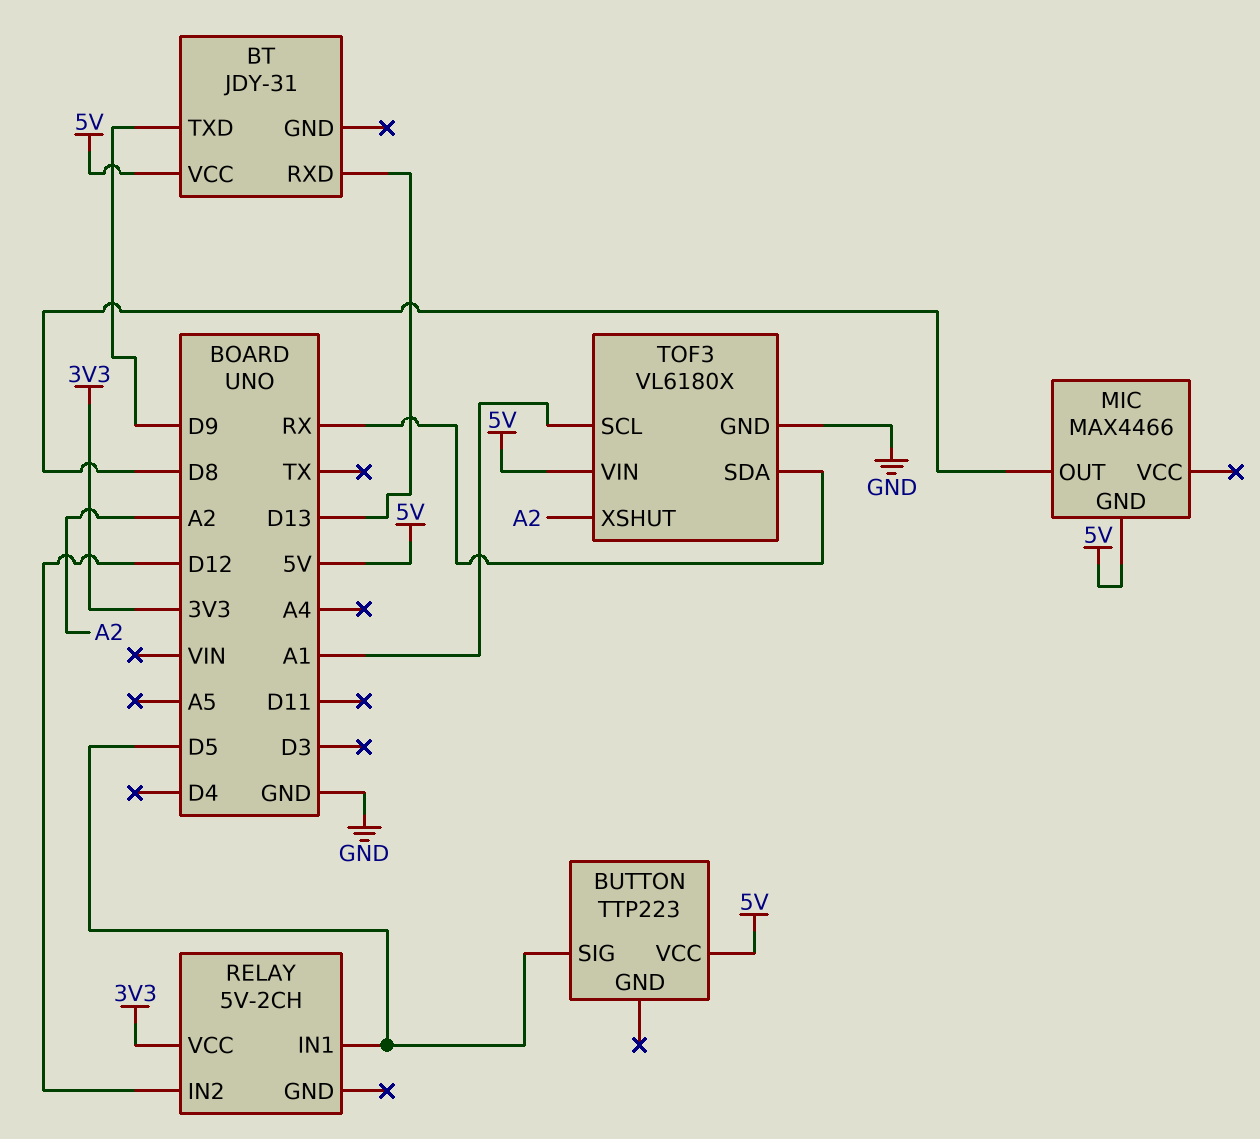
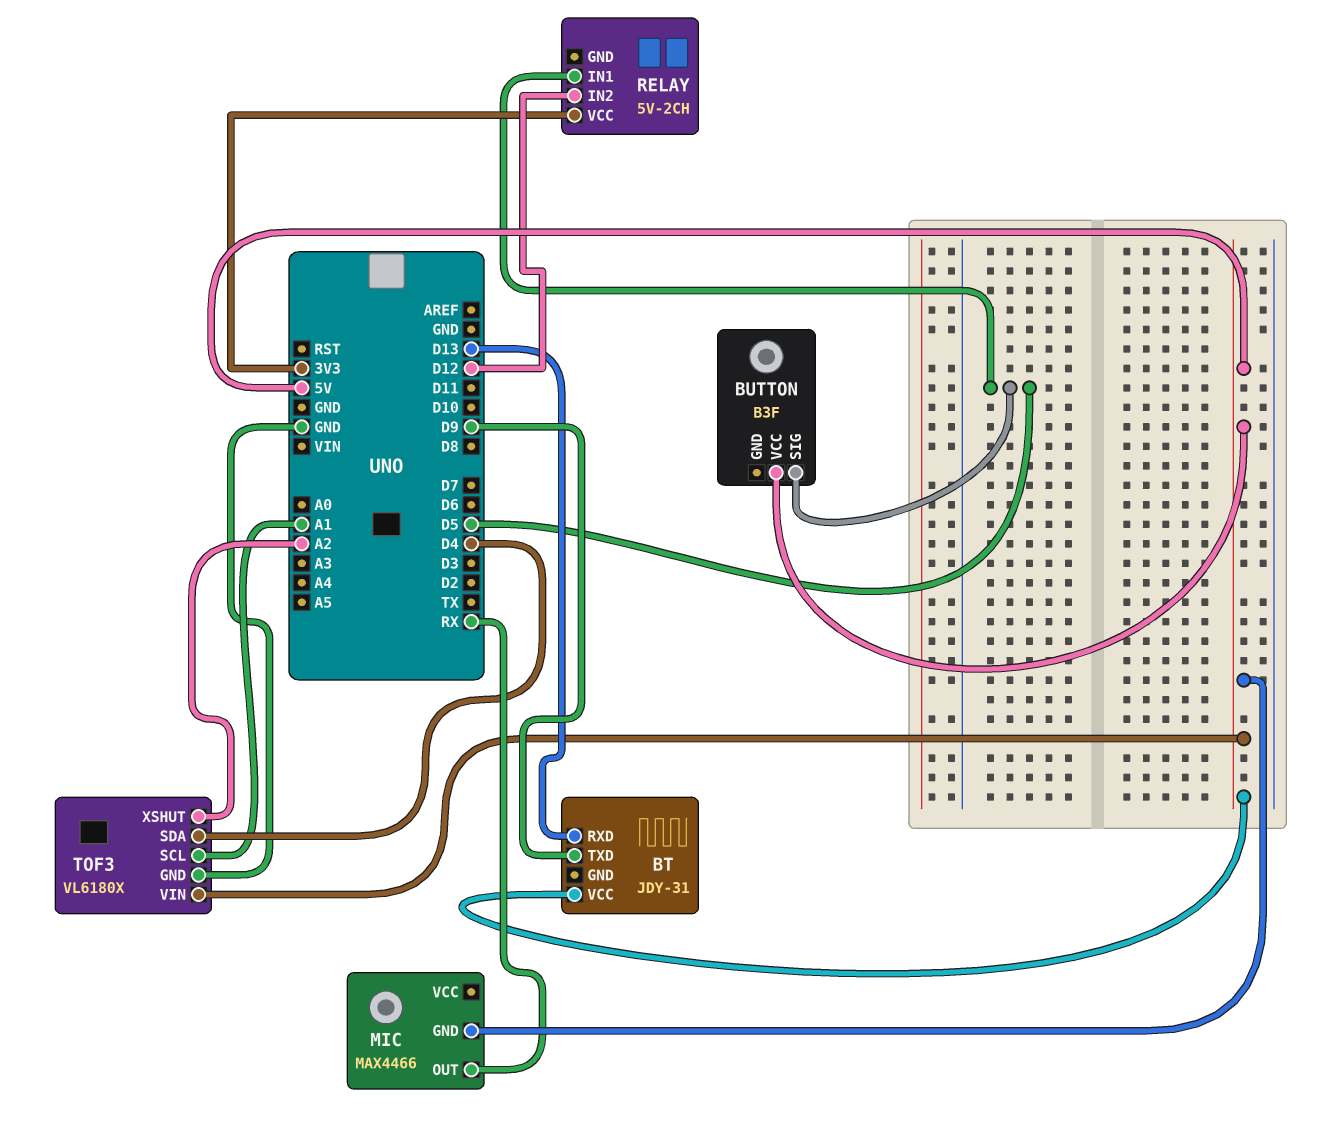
BUTTON: TTP223 -> B3F
MIC pin OUT: D8 -> RX
TOF3 pin SDA: RX -> D4

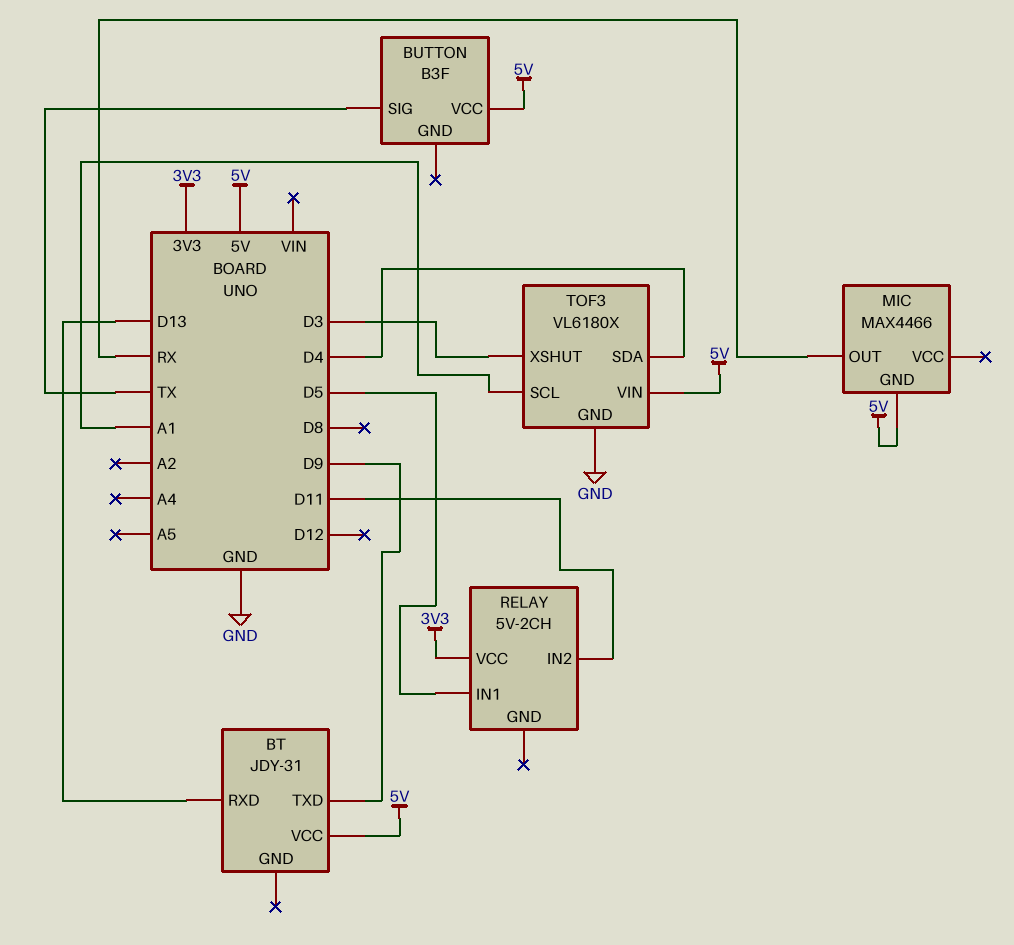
BUTTON pin SIG: D5 -> TX
RELAY pin IN2: D12 -> D11
TOF3 pin XSHUT: A2 -> D3

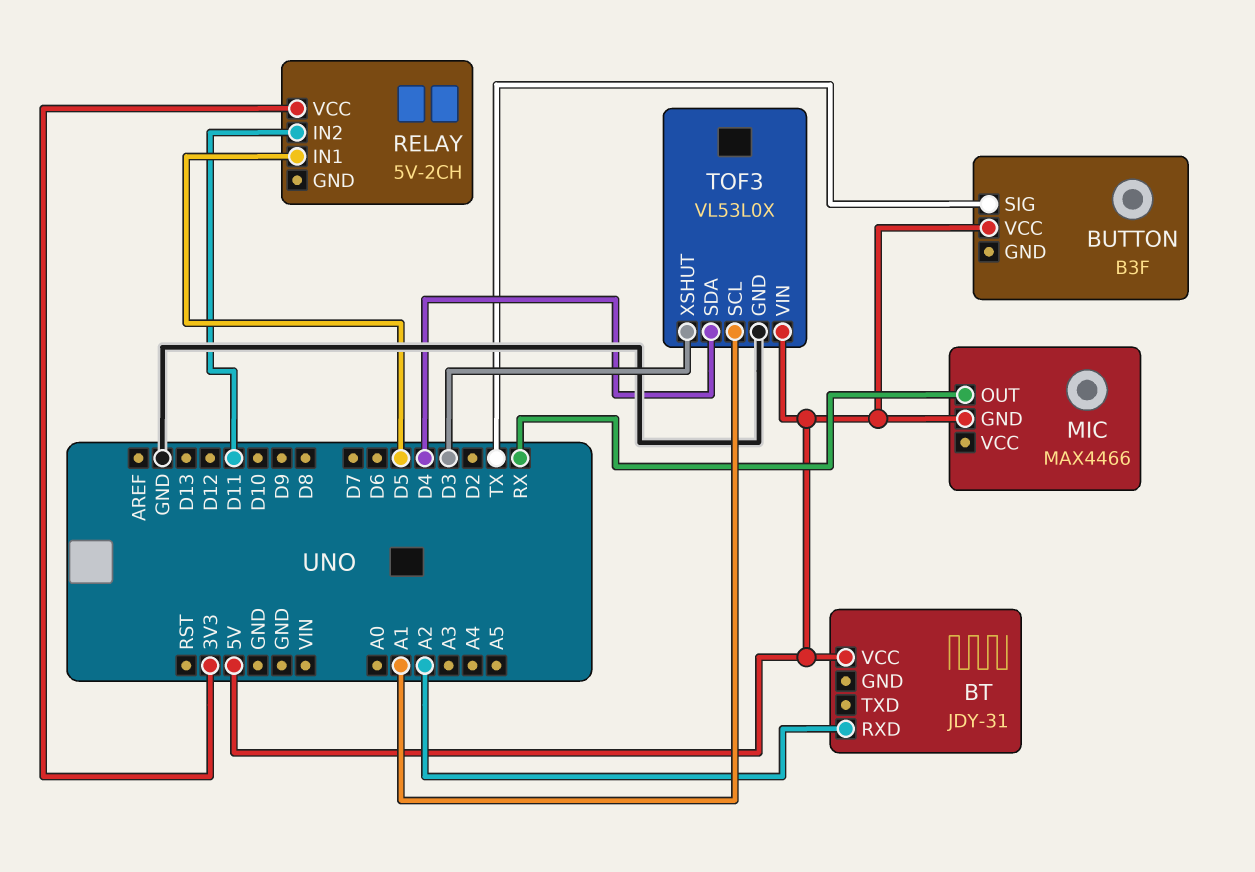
BT pin RXD: D13 -> A2
BT pin TXD: D9 -> none
TOF3: VL6180X -> VL53L0X

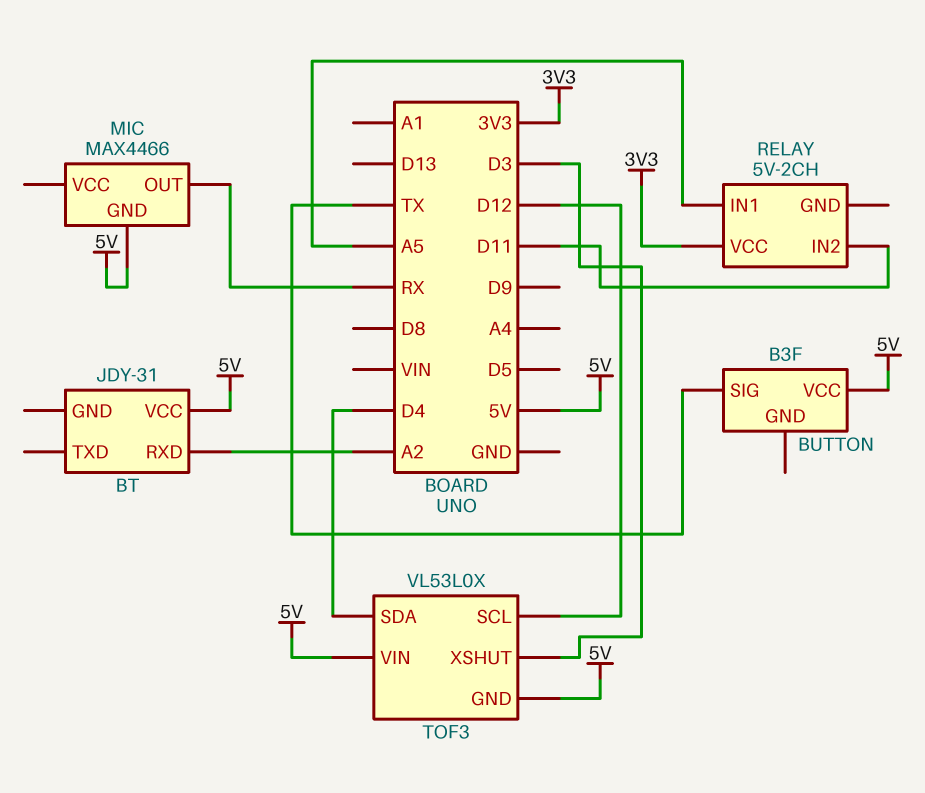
RELAY pin IN1: D5 -> A5
TOF3 pin GND: GND -> 5V
TOF3 pin SCL: A1 -> D12

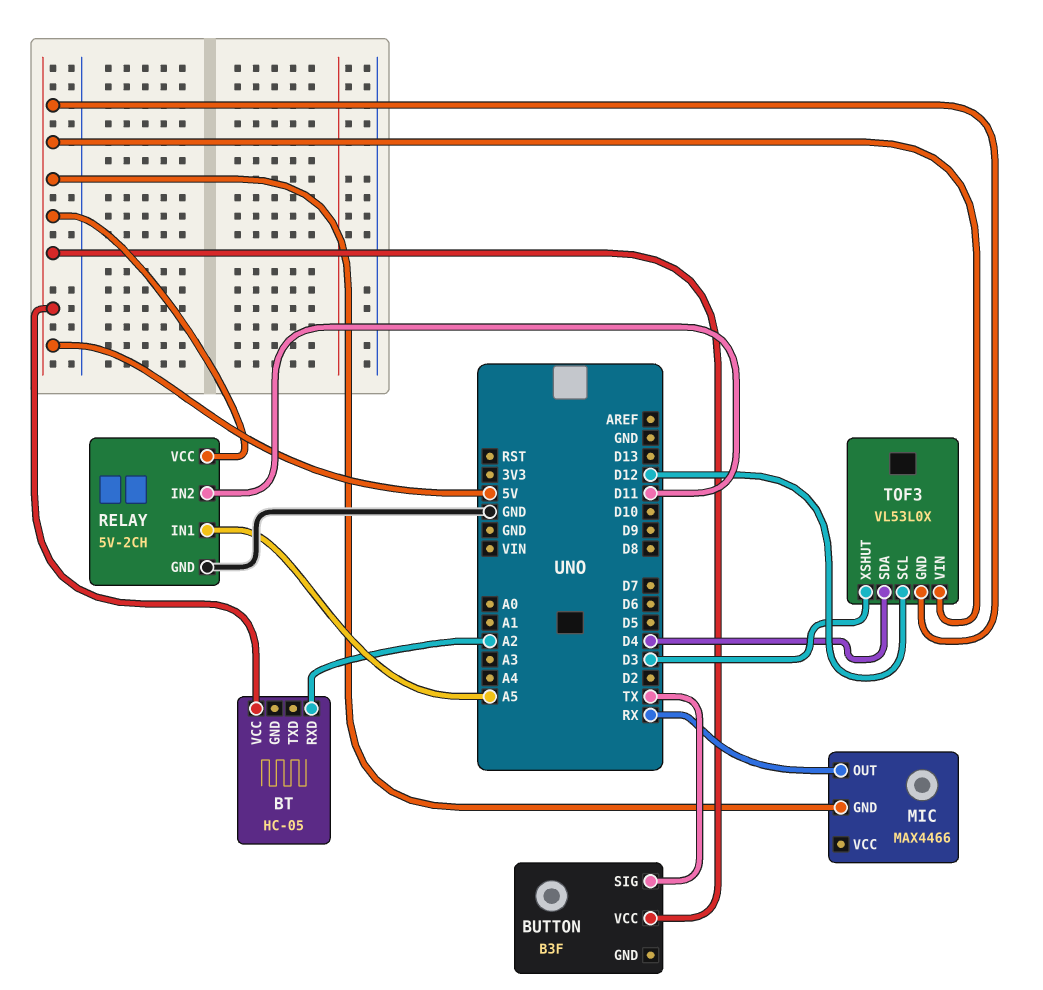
BT: JDY-31 -> HC-05
RELAY pin GND: none -> GND
RELAY pin VCC: 3V3 -> 5V

